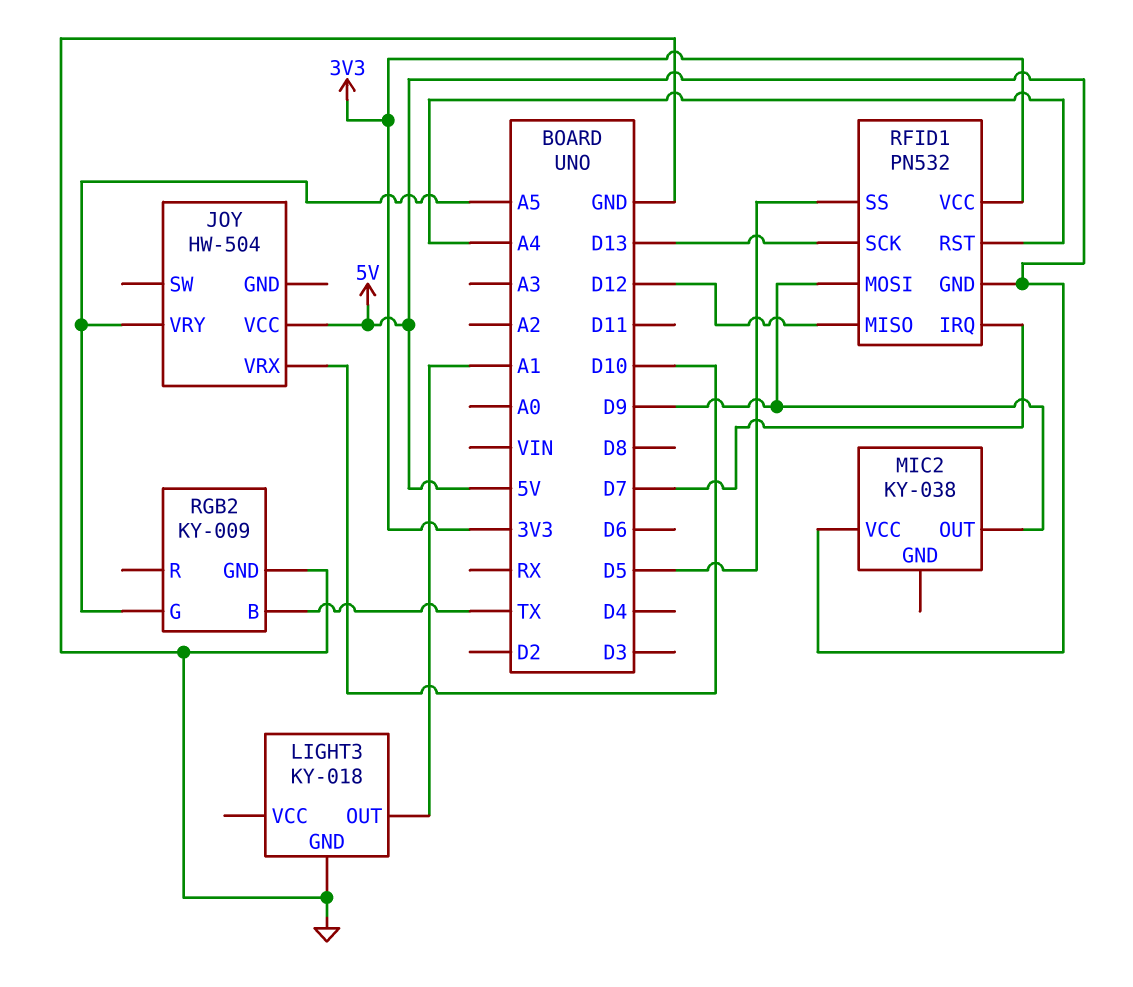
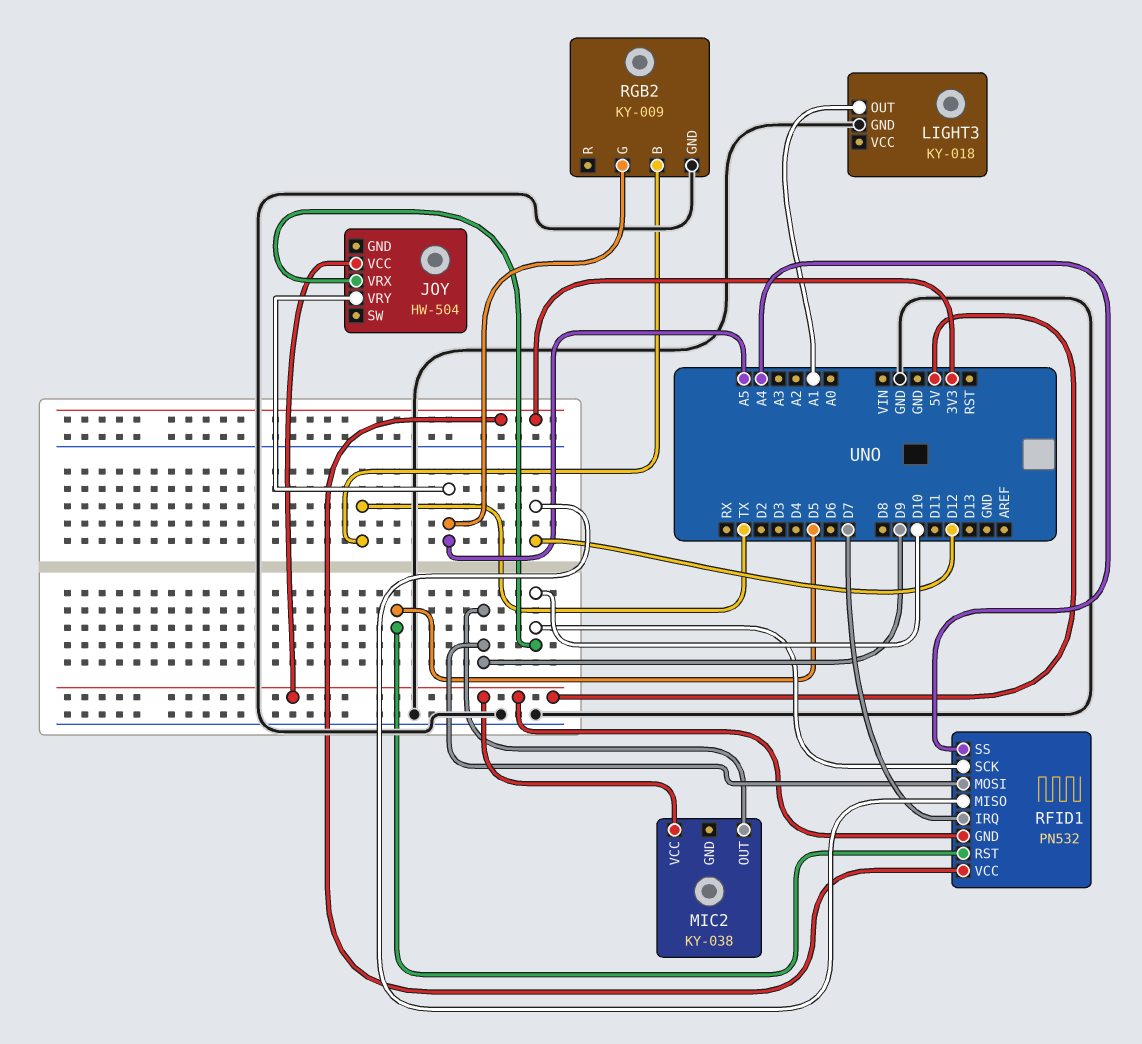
RFID1 pin RST: A4 -> D5
RFID1 pin SCK: D13 -> D10
RFID1 pin SS: D5 -> A4

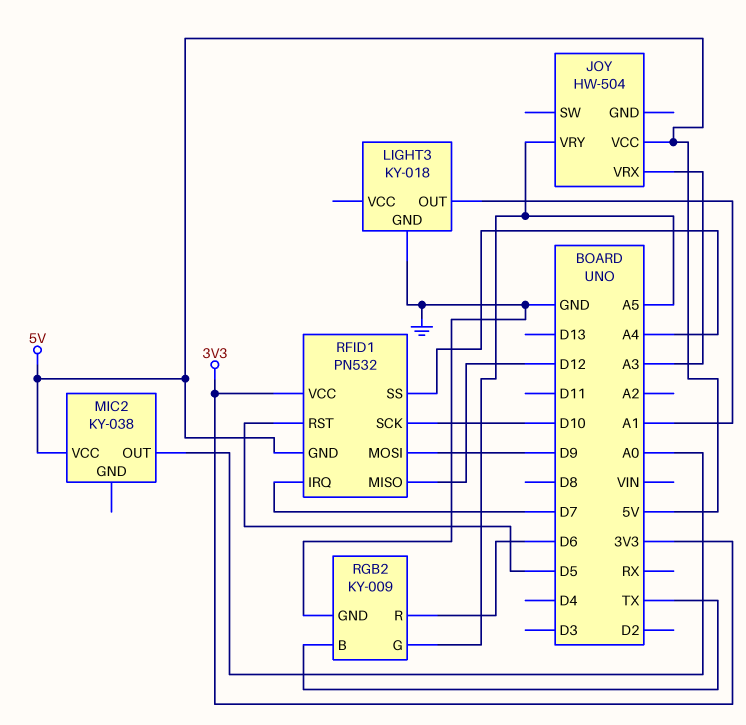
JOY pin VRX: D10 -> A3
MIC2 pin OUT: D9 -> A0
RGB2 pin R: none -> D6

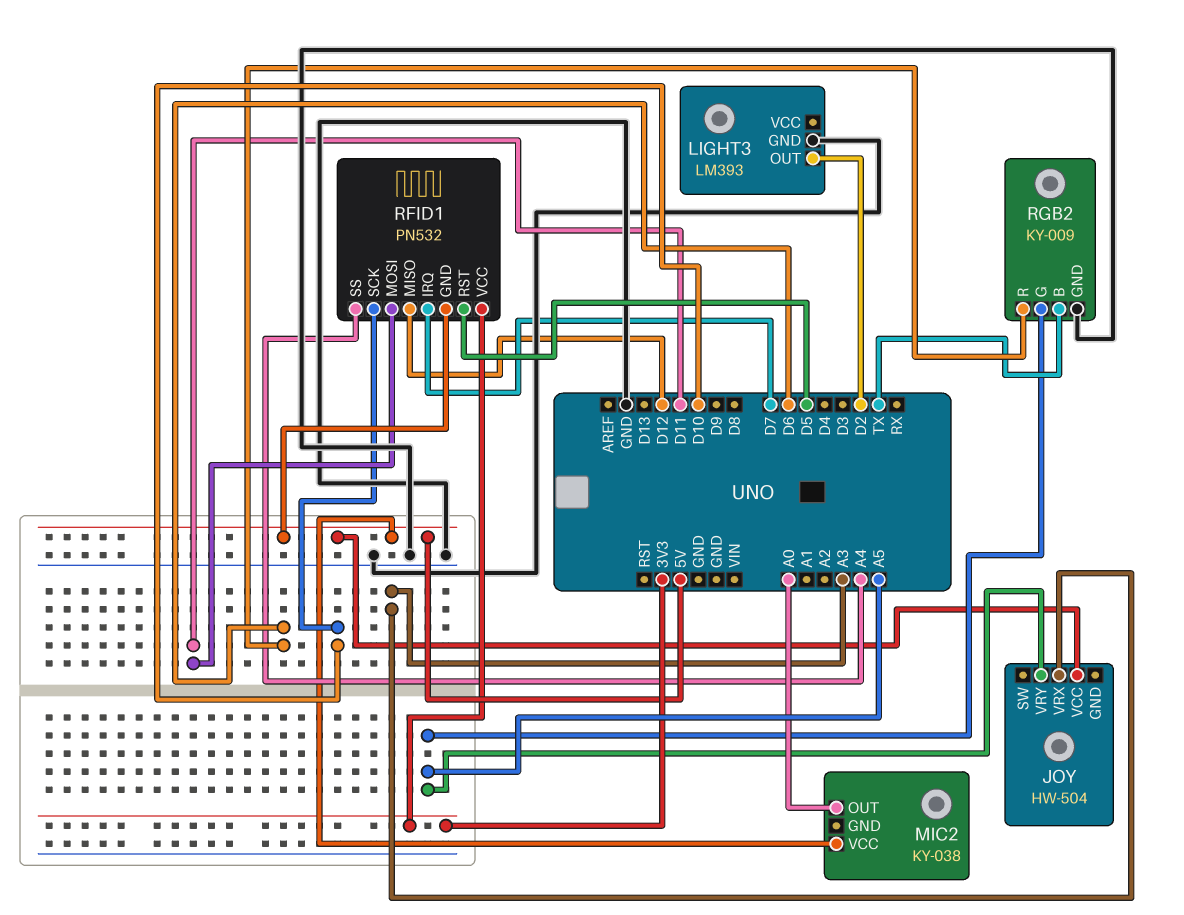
LIGHT3: KY-018 -> LM393
LIGHT3 pin OUT: A1 -> D2
RFID1 pin MOSI: D9 -> D11

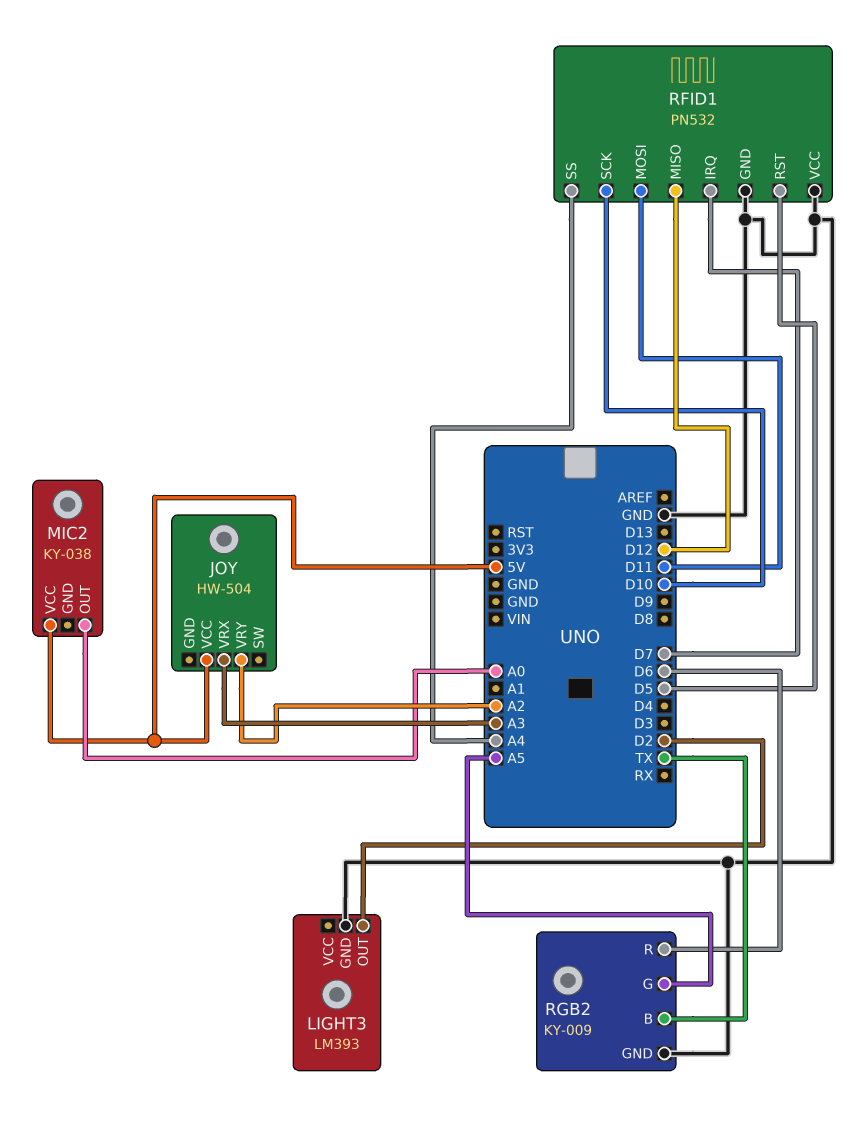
JOY pin VRY: A5 -> A2
RFID1 pin GND: 5V -> GND
RFID1 pin VCC: 3V3 -> GND

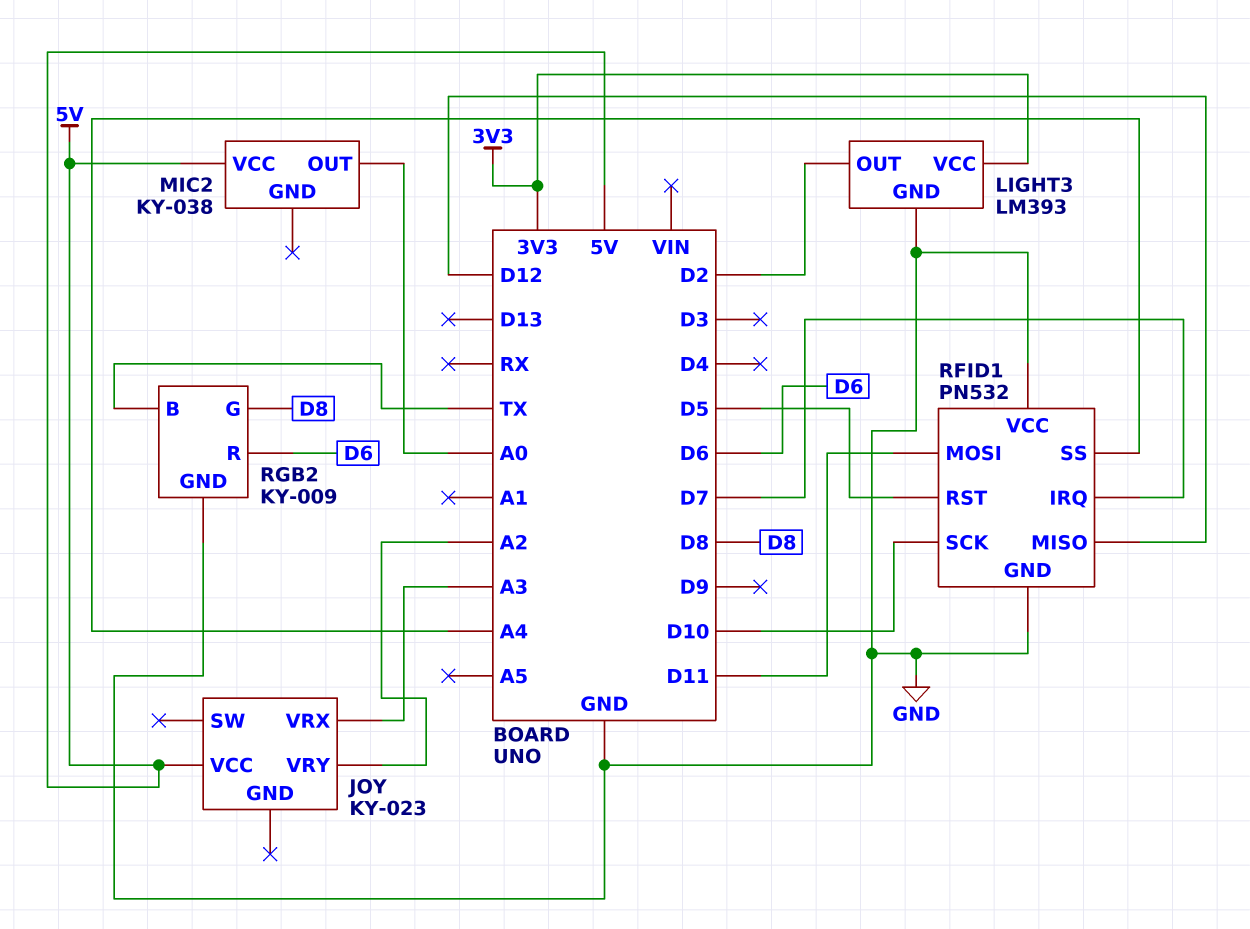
JOY: HW-504 -> KY-023
LIGHT3 pin VCC: none -> 3V3
RGB2 pin G: A5 -> D8

